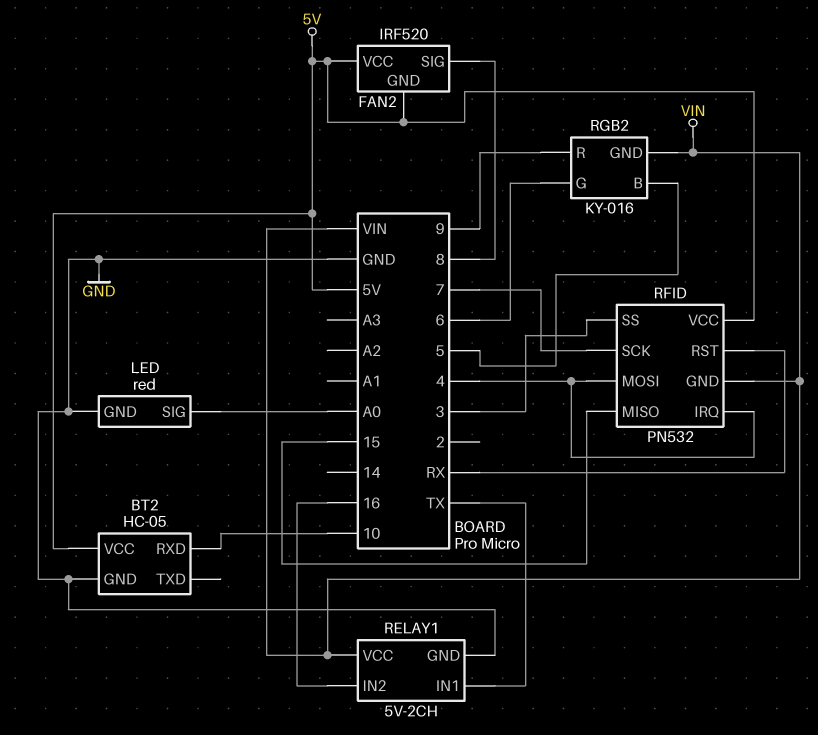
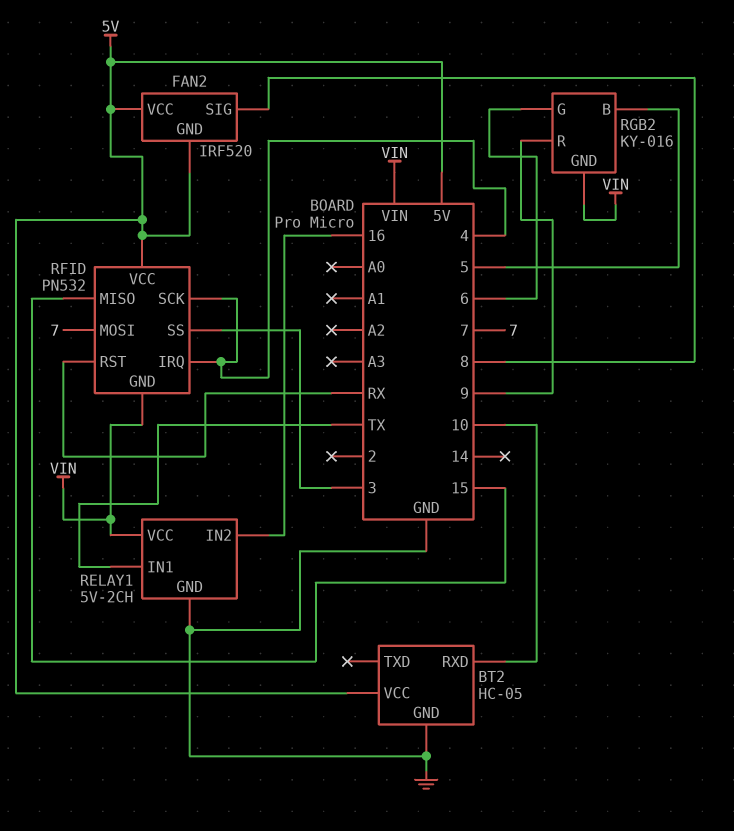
LED: red -> none
LED pin GND: GND -> none
LED pin SIG: A0 -> none
RFID pin MOSI: 4 -> 7
RFID pin SCK: 7 -> 4

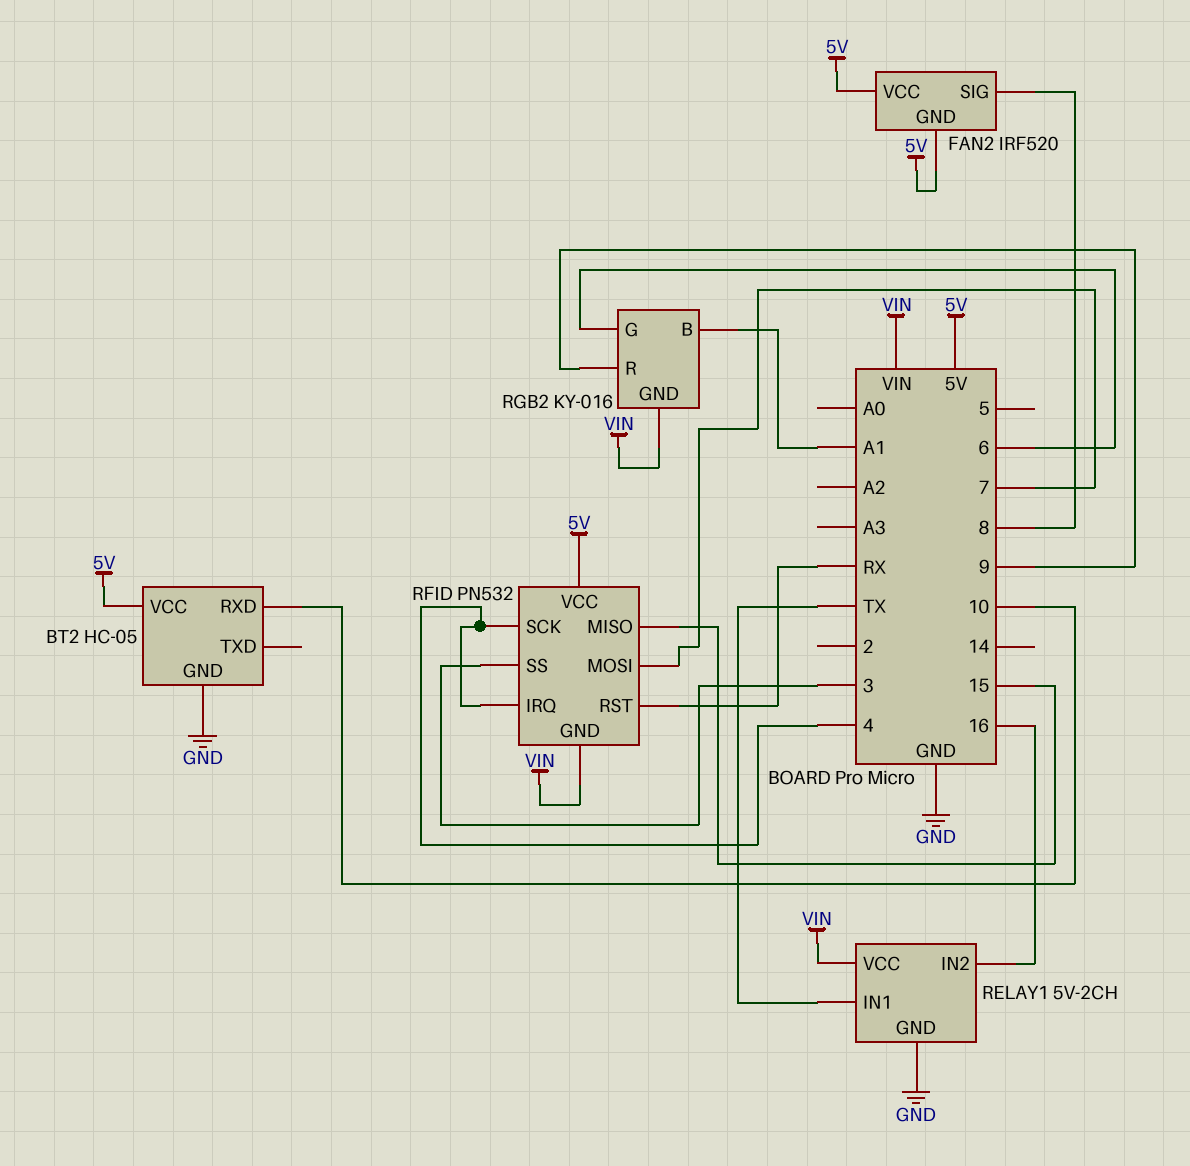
RGB2 pin B: 5 -> A1

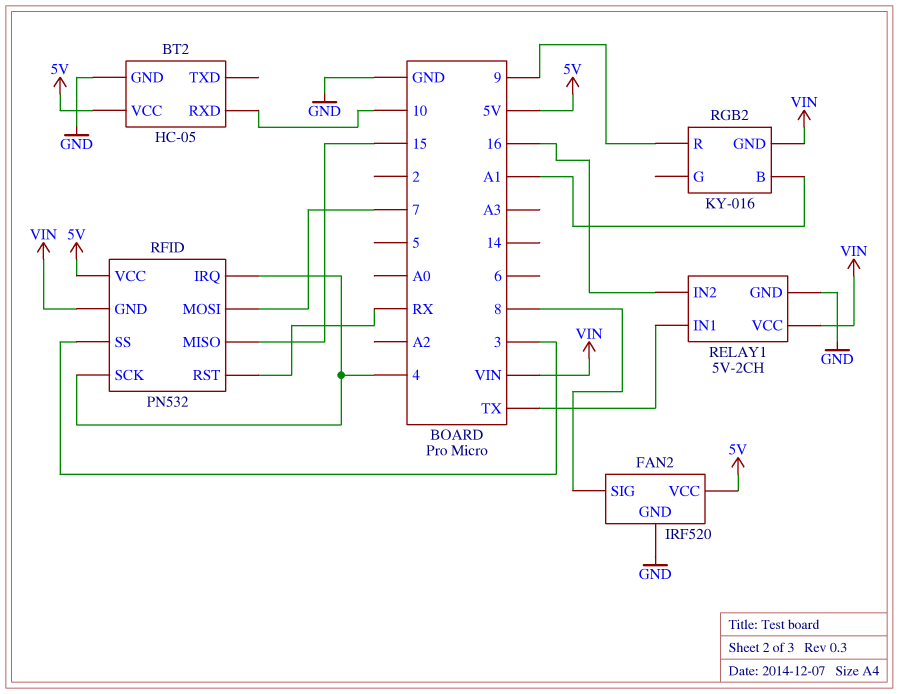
FAN2 pin GND: 5V -> GND
RGB2 pin G: 6 -> none

